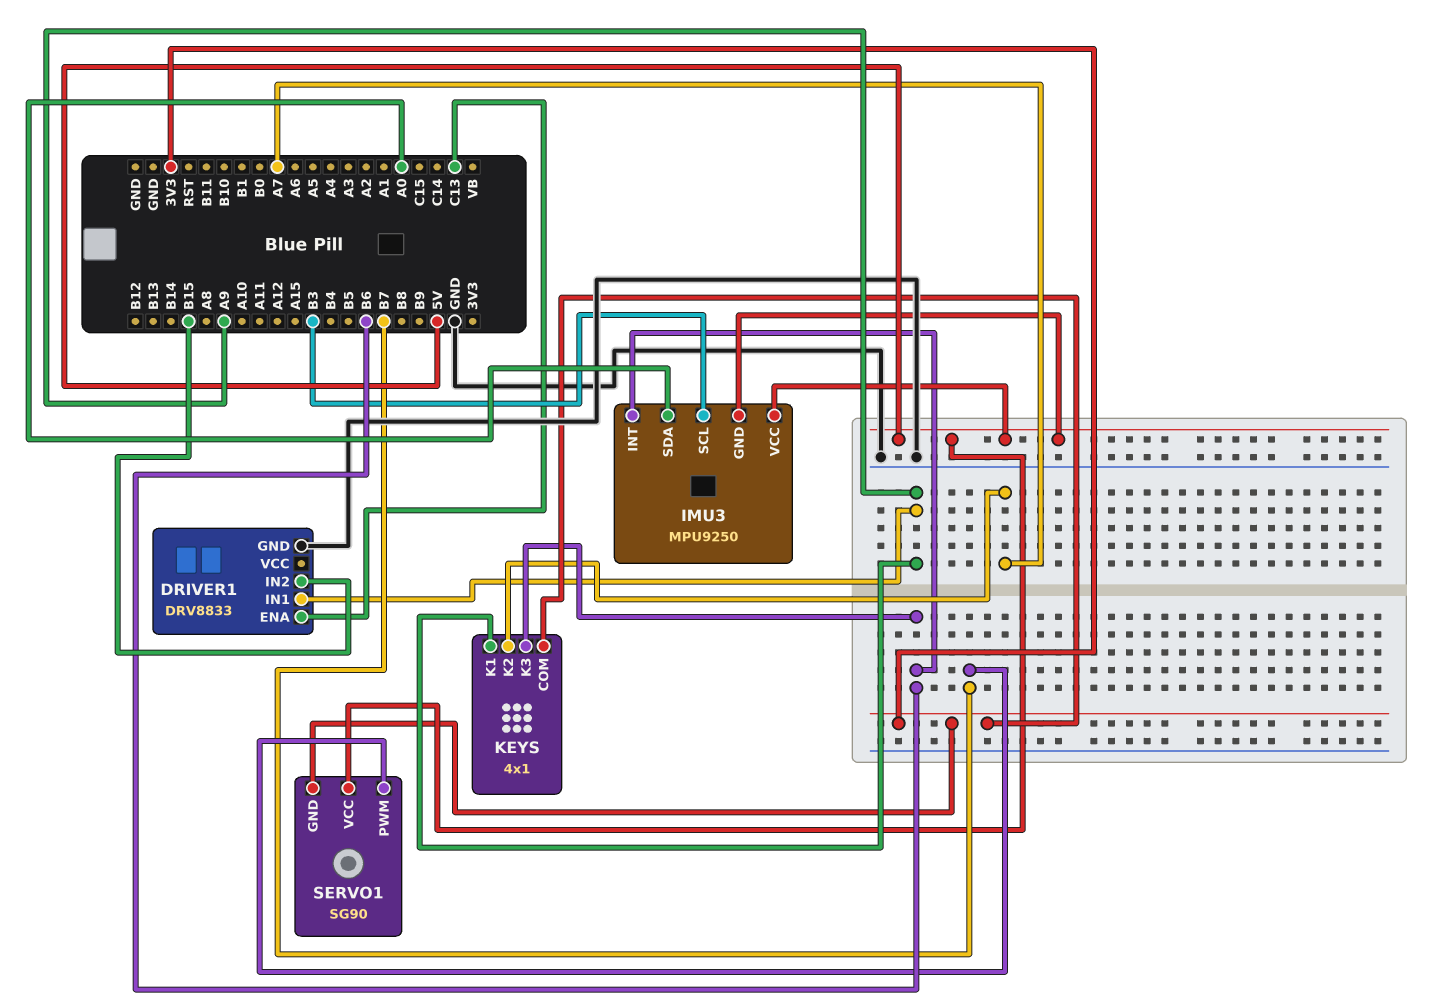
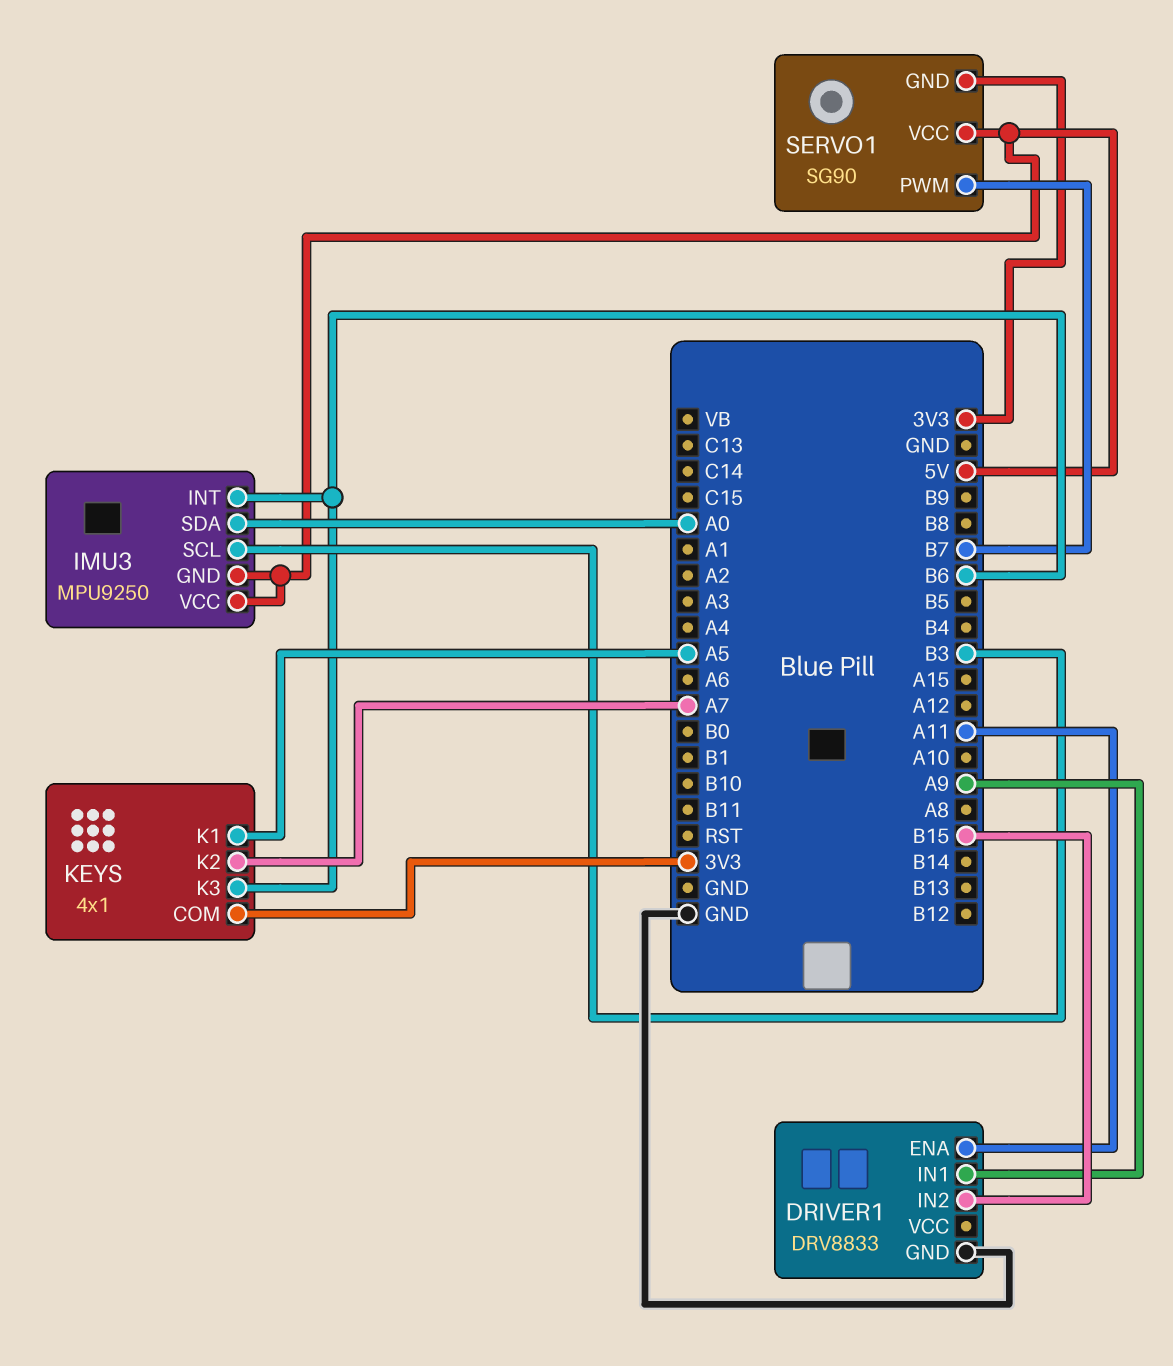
DRIVER1 pin ENA: C13 -> A11
KEYS pin K1: A9 -> A5

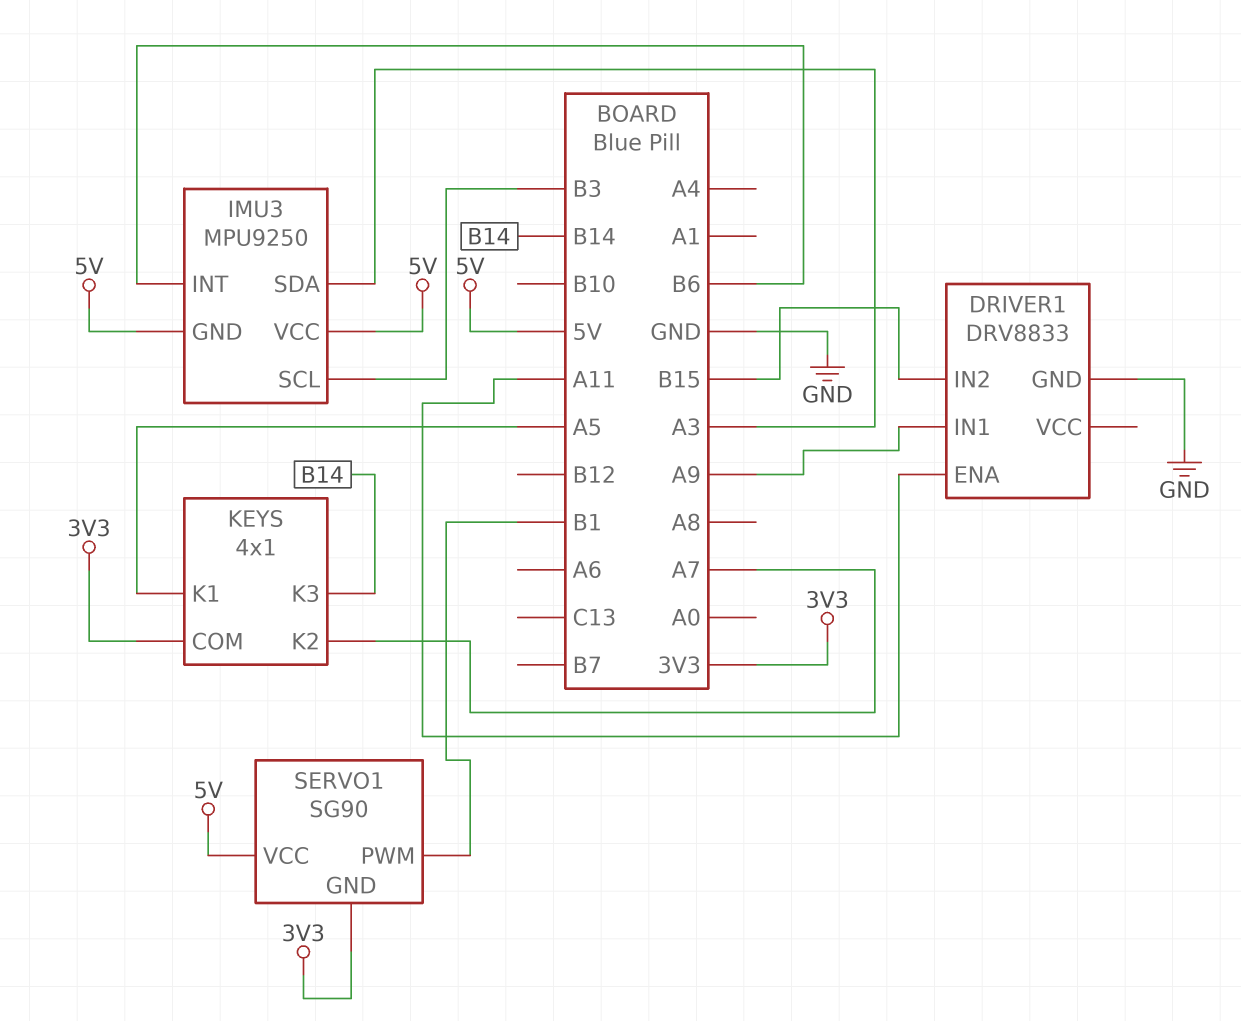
IMU3 pin SDA: A0 -> A3
KEYS pin K3: B6 -> B14
SERVO1 pin PWM: B7 -> B1

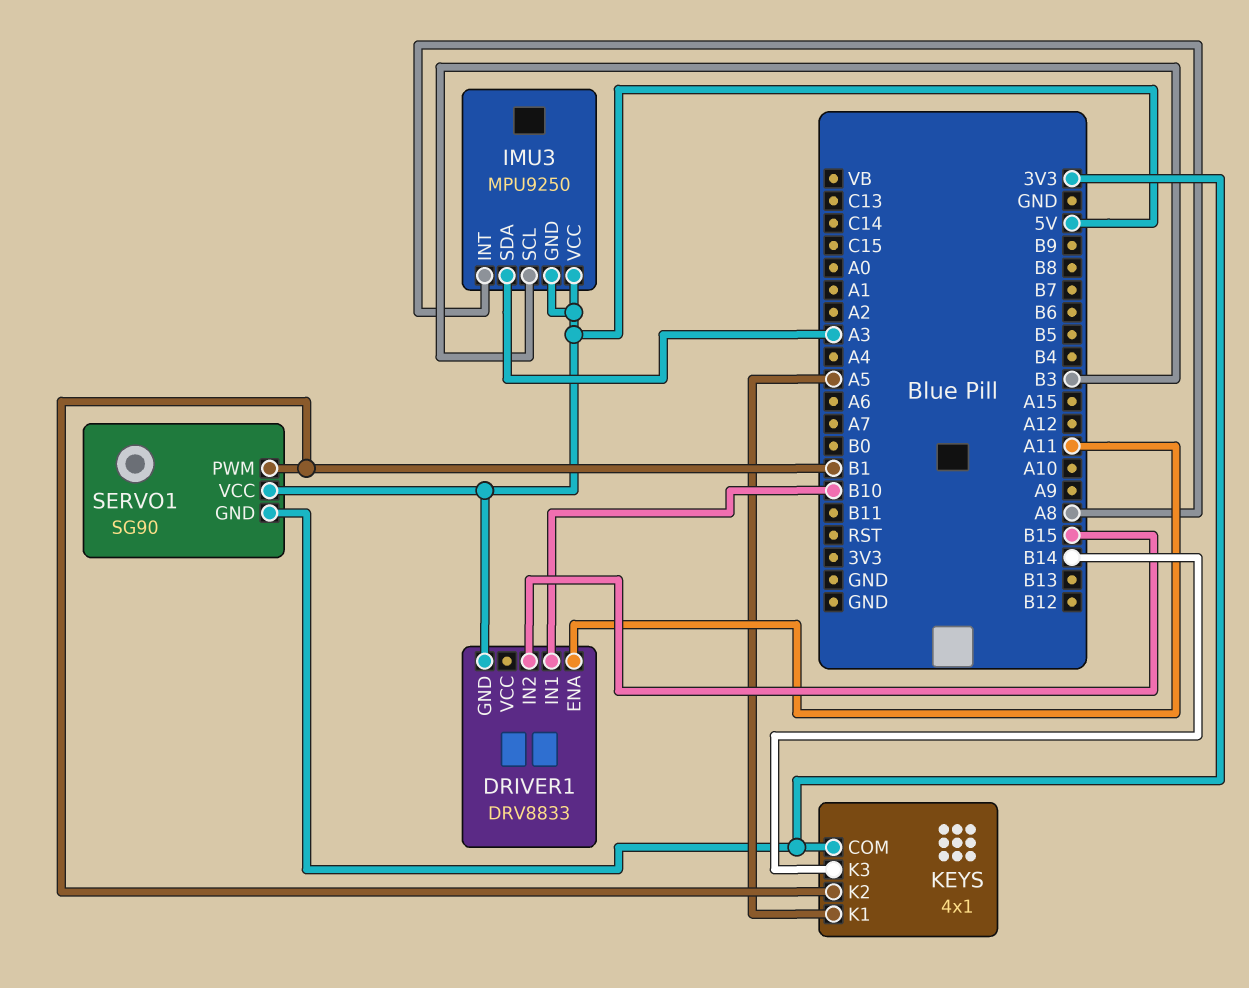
DRIVER1 pin GND: GND -> 5V
DRIVER1 pin IN1: A9 -> B10
IMU3 pin INT: B6 -> A8
KEYS pin K2: A7 -> B1

